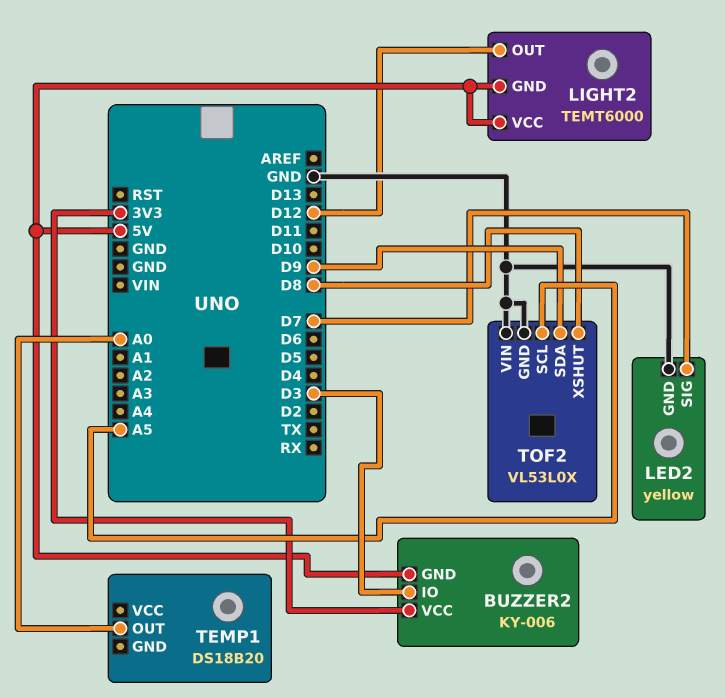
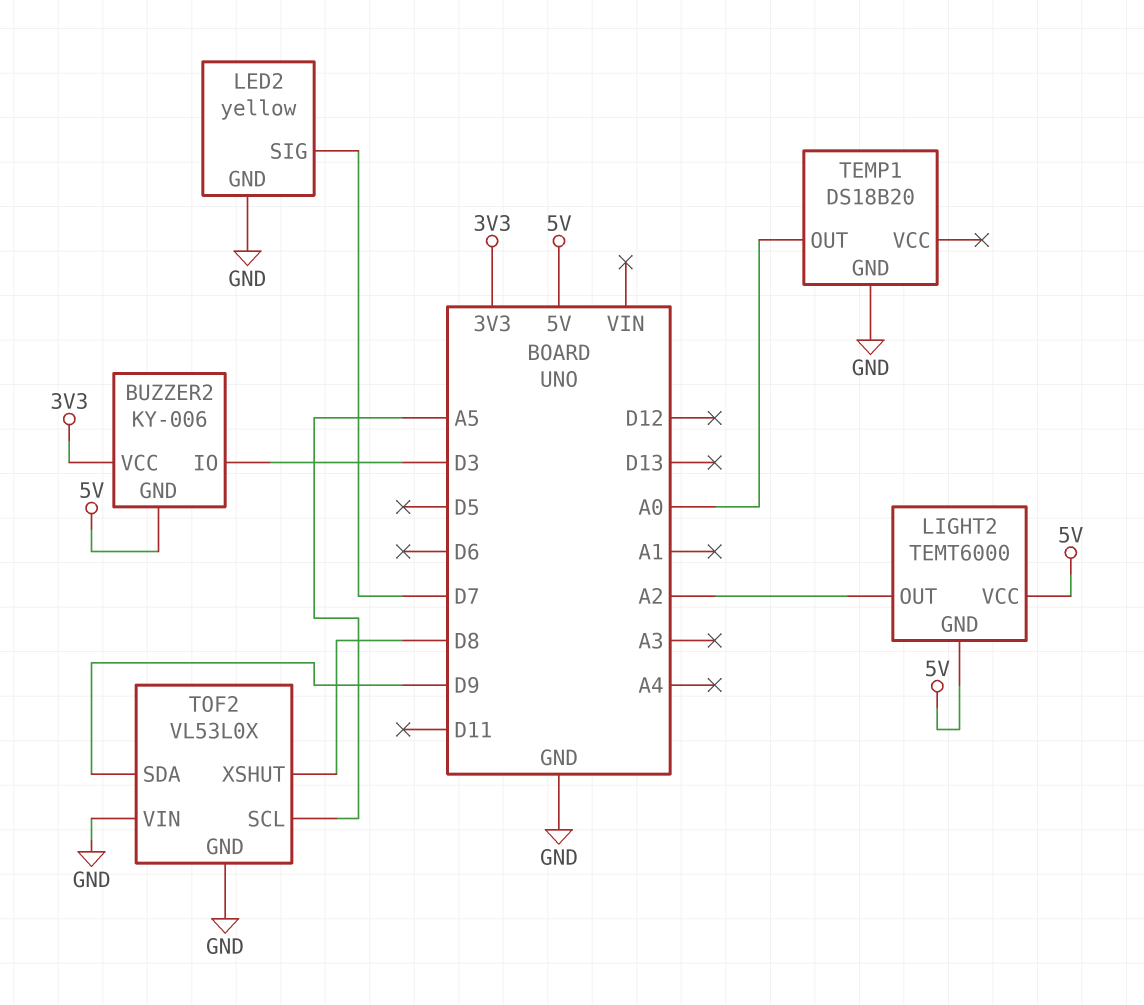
LIGHT2 pin OUT: D12 -> A2
TEMP1 pin GND: none -> GND

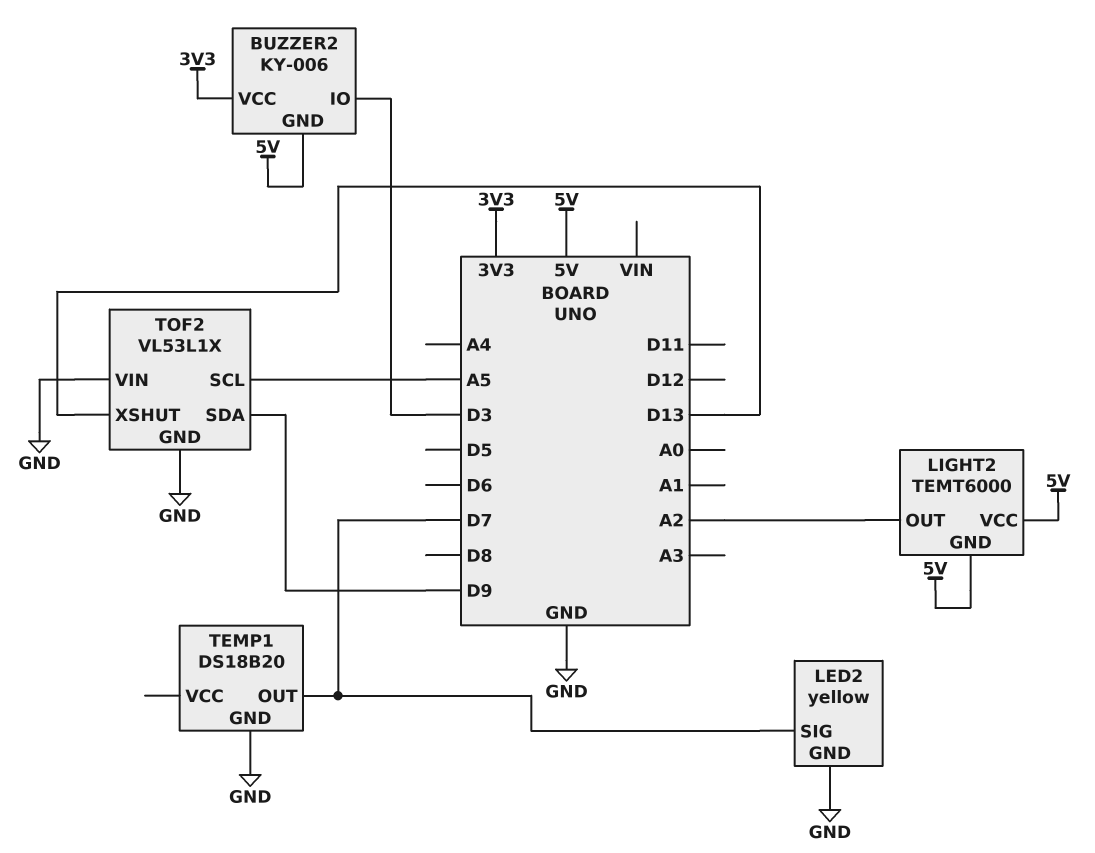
TEMP1 pin OUT: A0 -> D7
TOF2: VL53L0X -> VL53L1X
TOF2 pin XSHUT: D8 -> D13

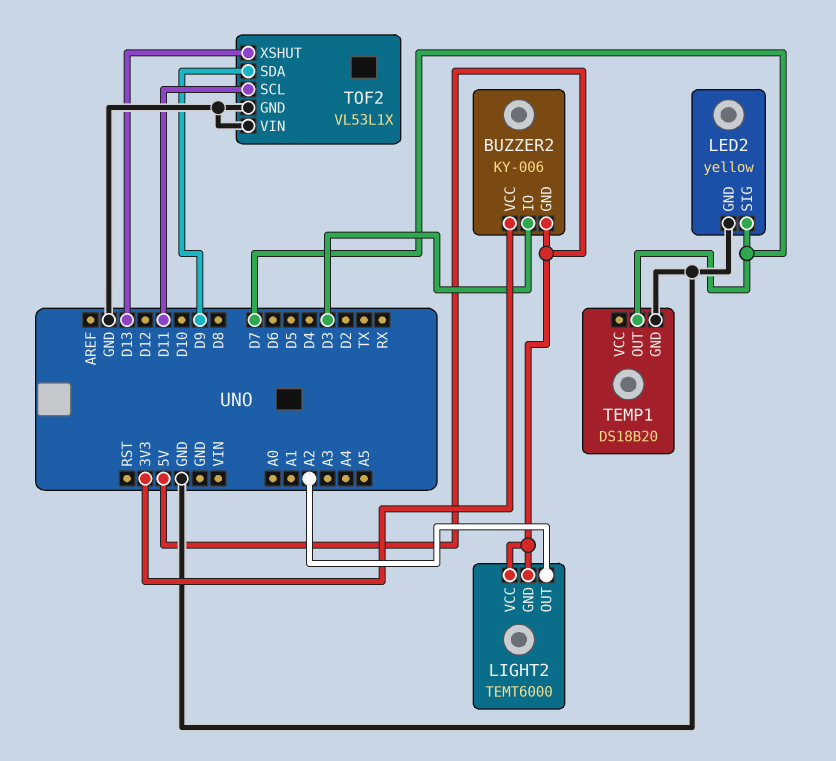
TOF2 pin SCL: A5 -> D11

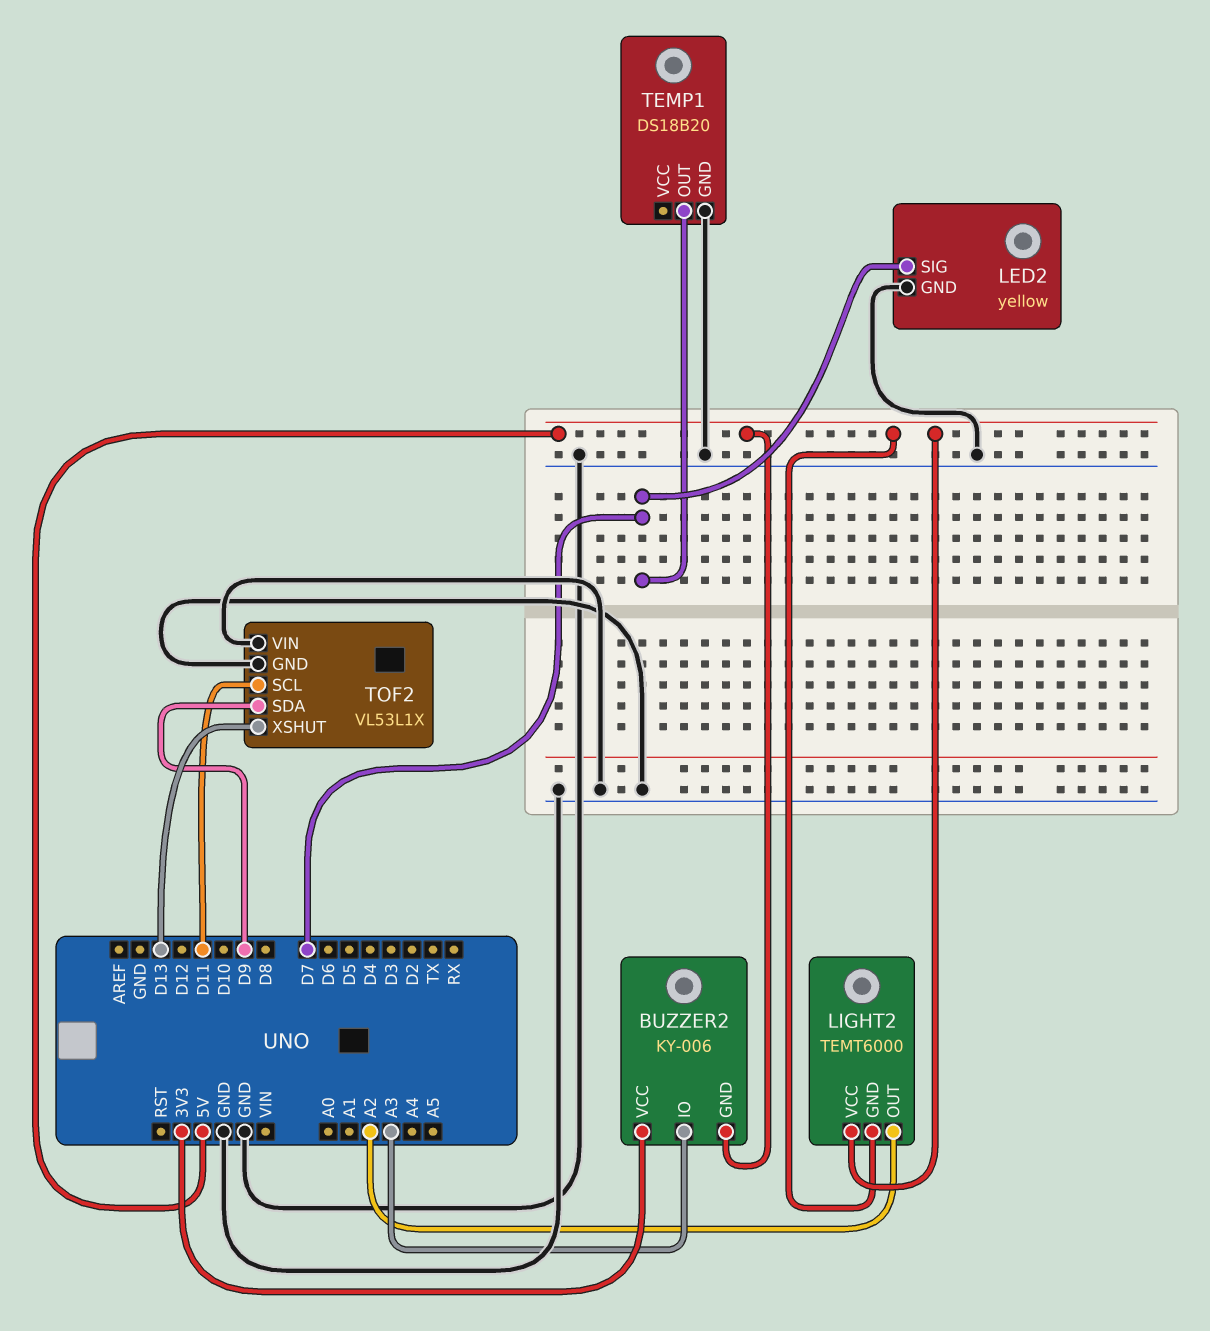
BUZZER2 pin IO: D3 -> A3

